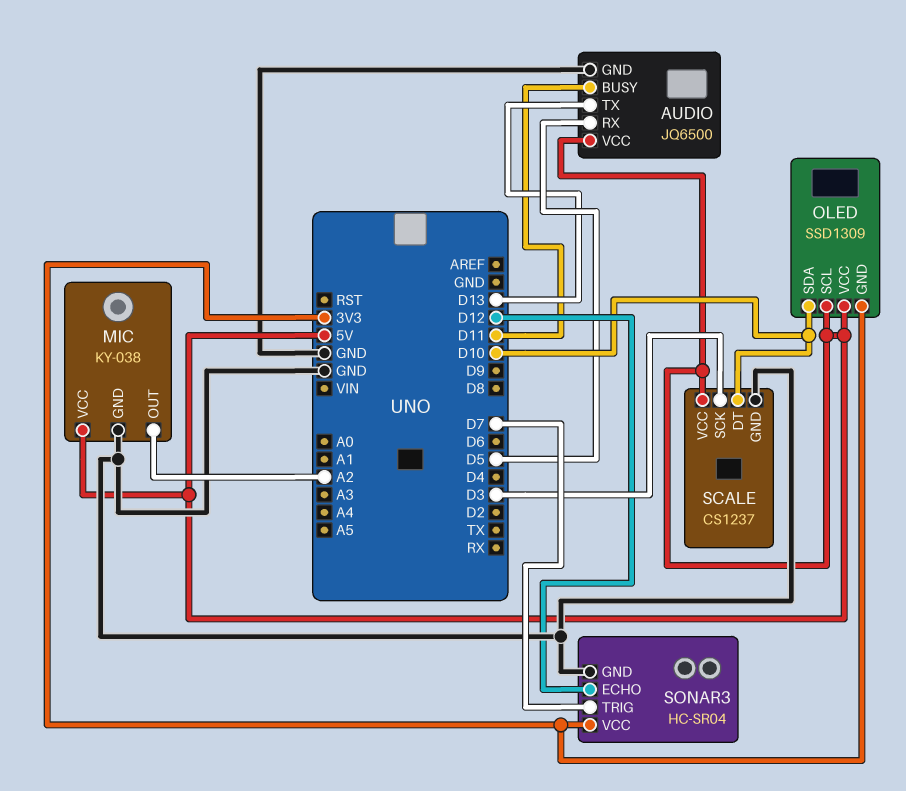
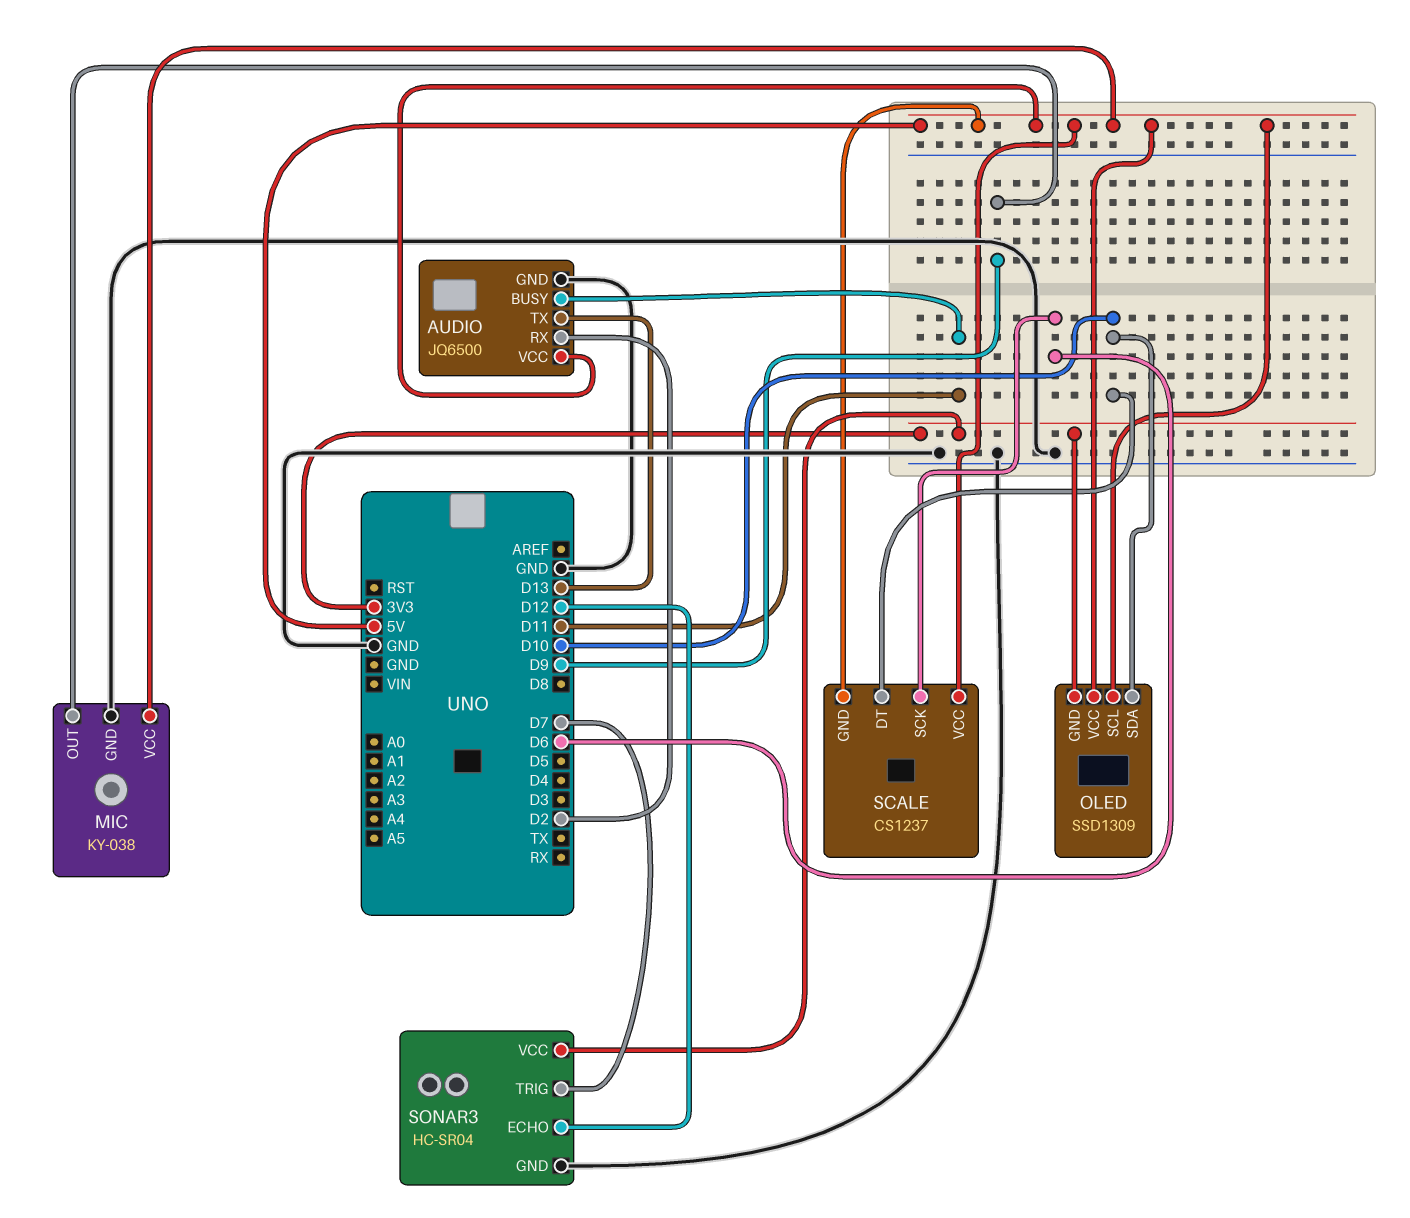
AUDIO pin RX: D5 -> D2
MIC pin OUT: A2 -> D9
SCALE pin GND: GND -> 5V
SCALE pin SCK: D3 -> D6

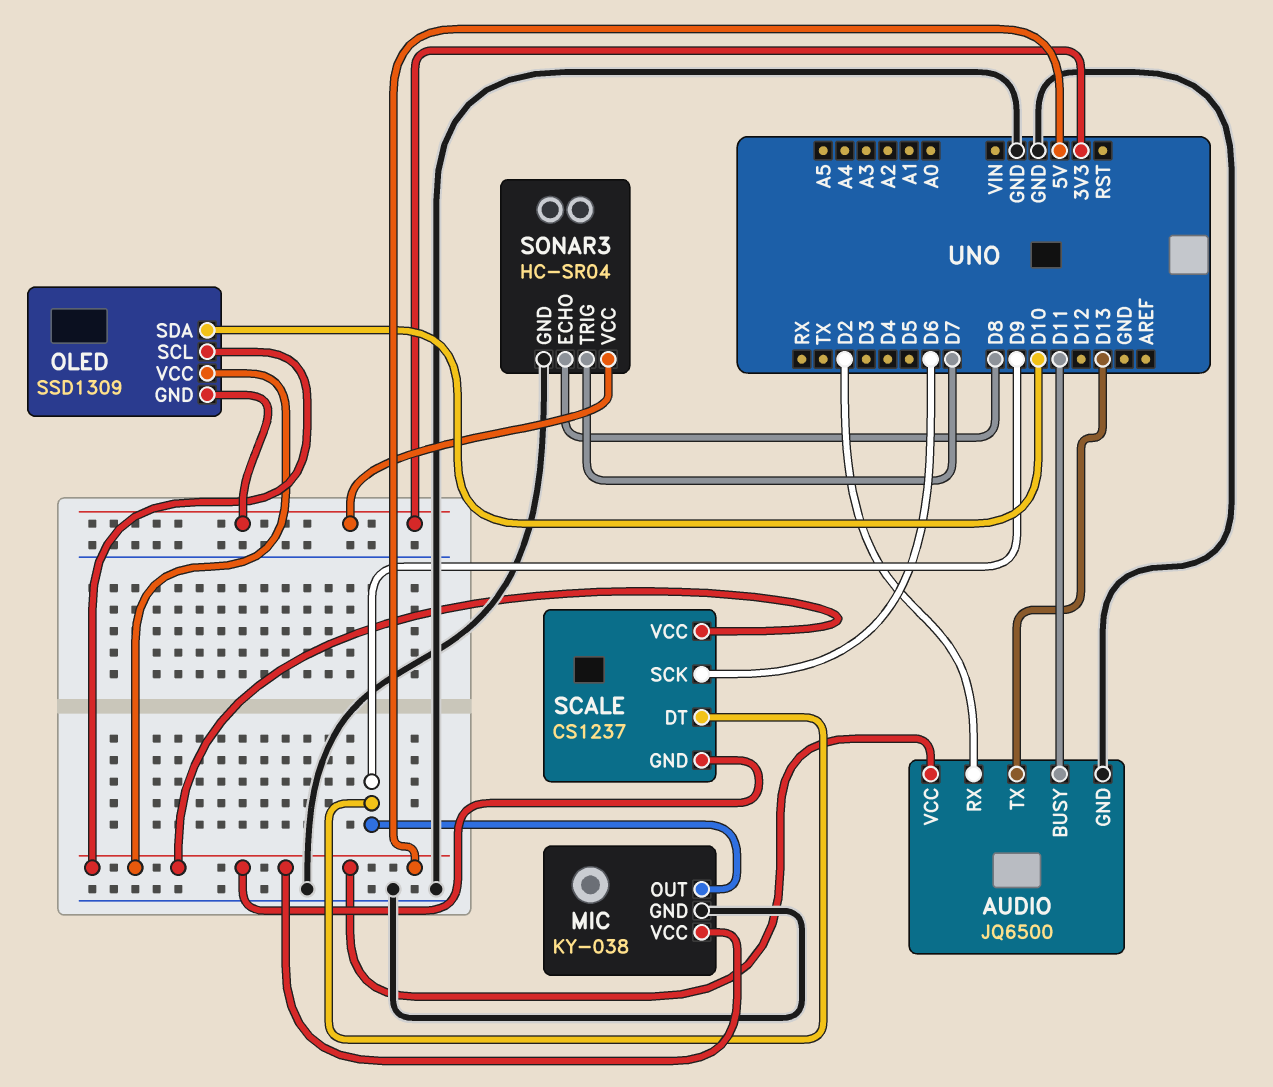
SCALE pin DT: D10 -> D9
SONAR3 pin ECHO: D12 -> D8

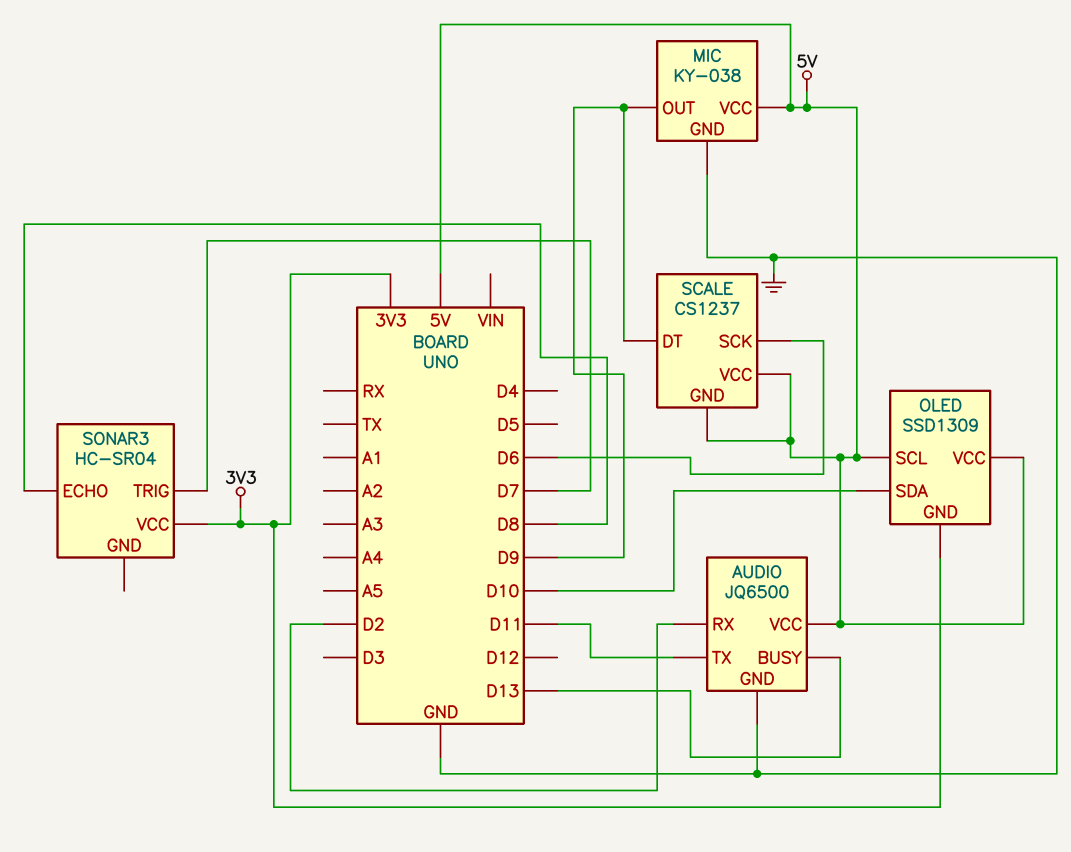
AUDIO pin BUSY: D11 -> D13
AUDIO pin TX: D13 -> D11
SONAR3 pin GND: GND -> none

